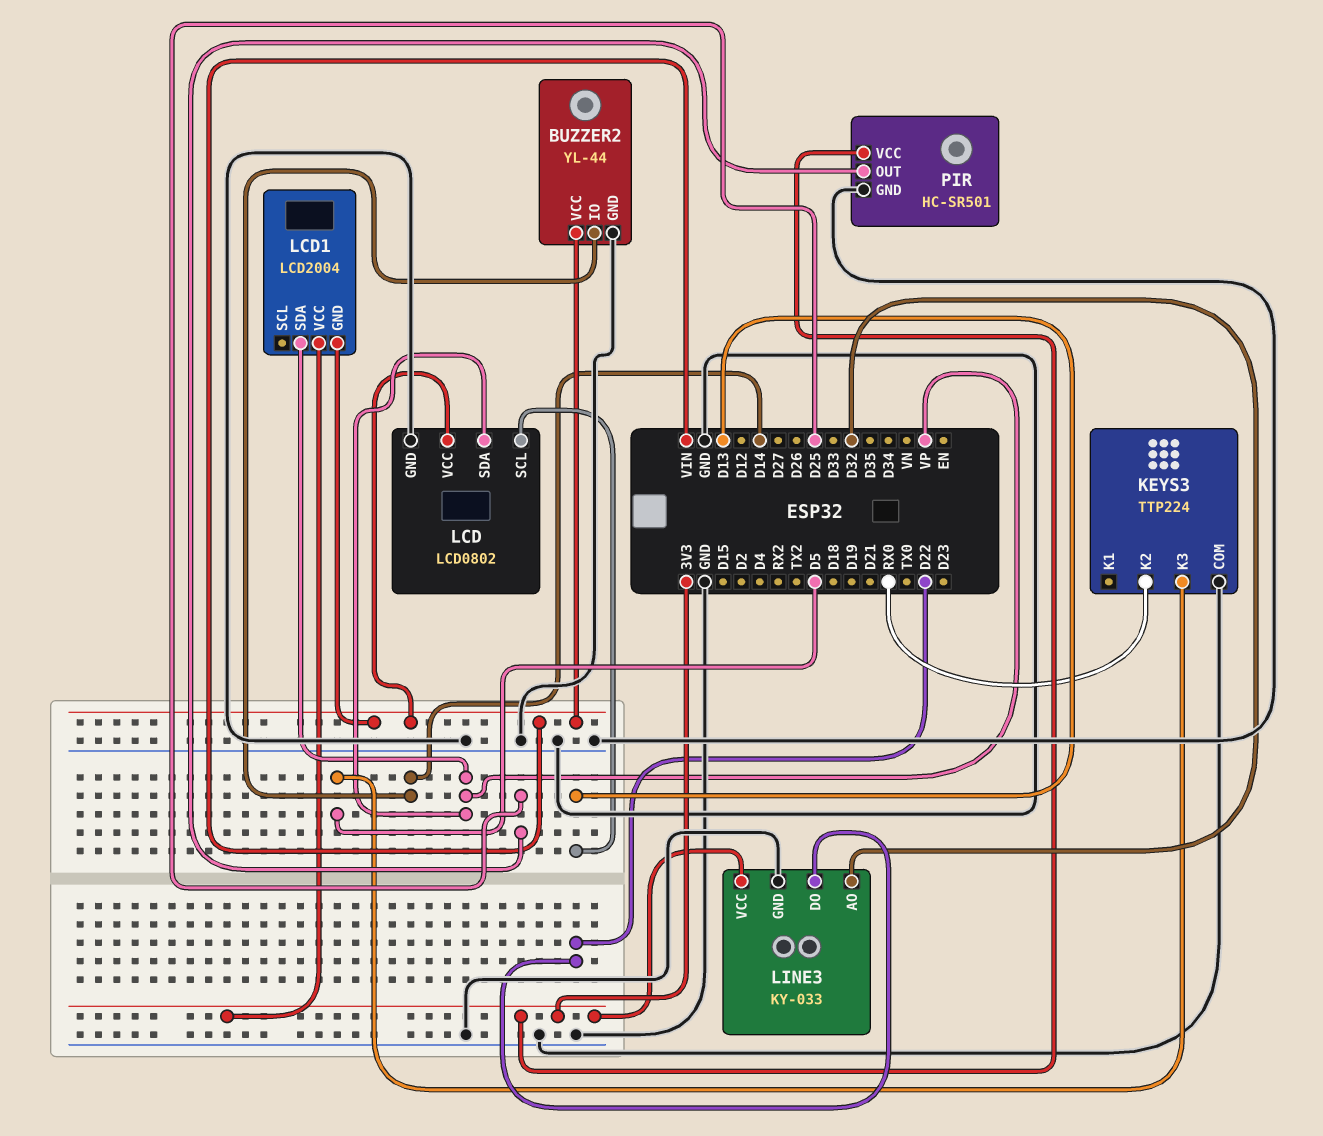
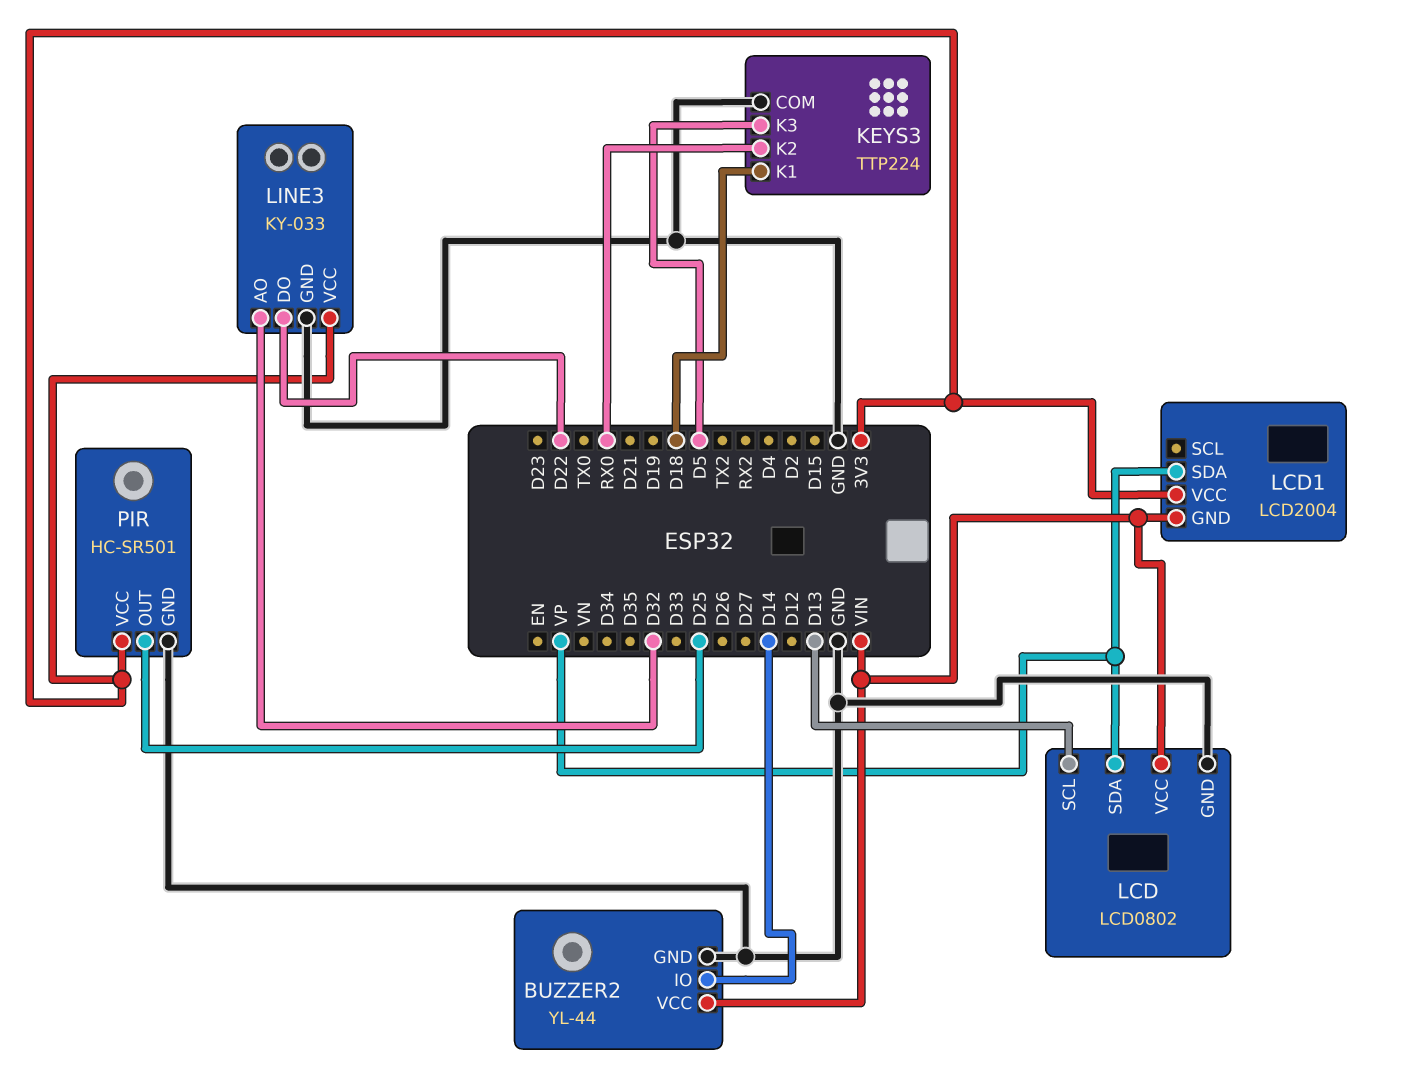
KEYS3 pin K1: none -> D18

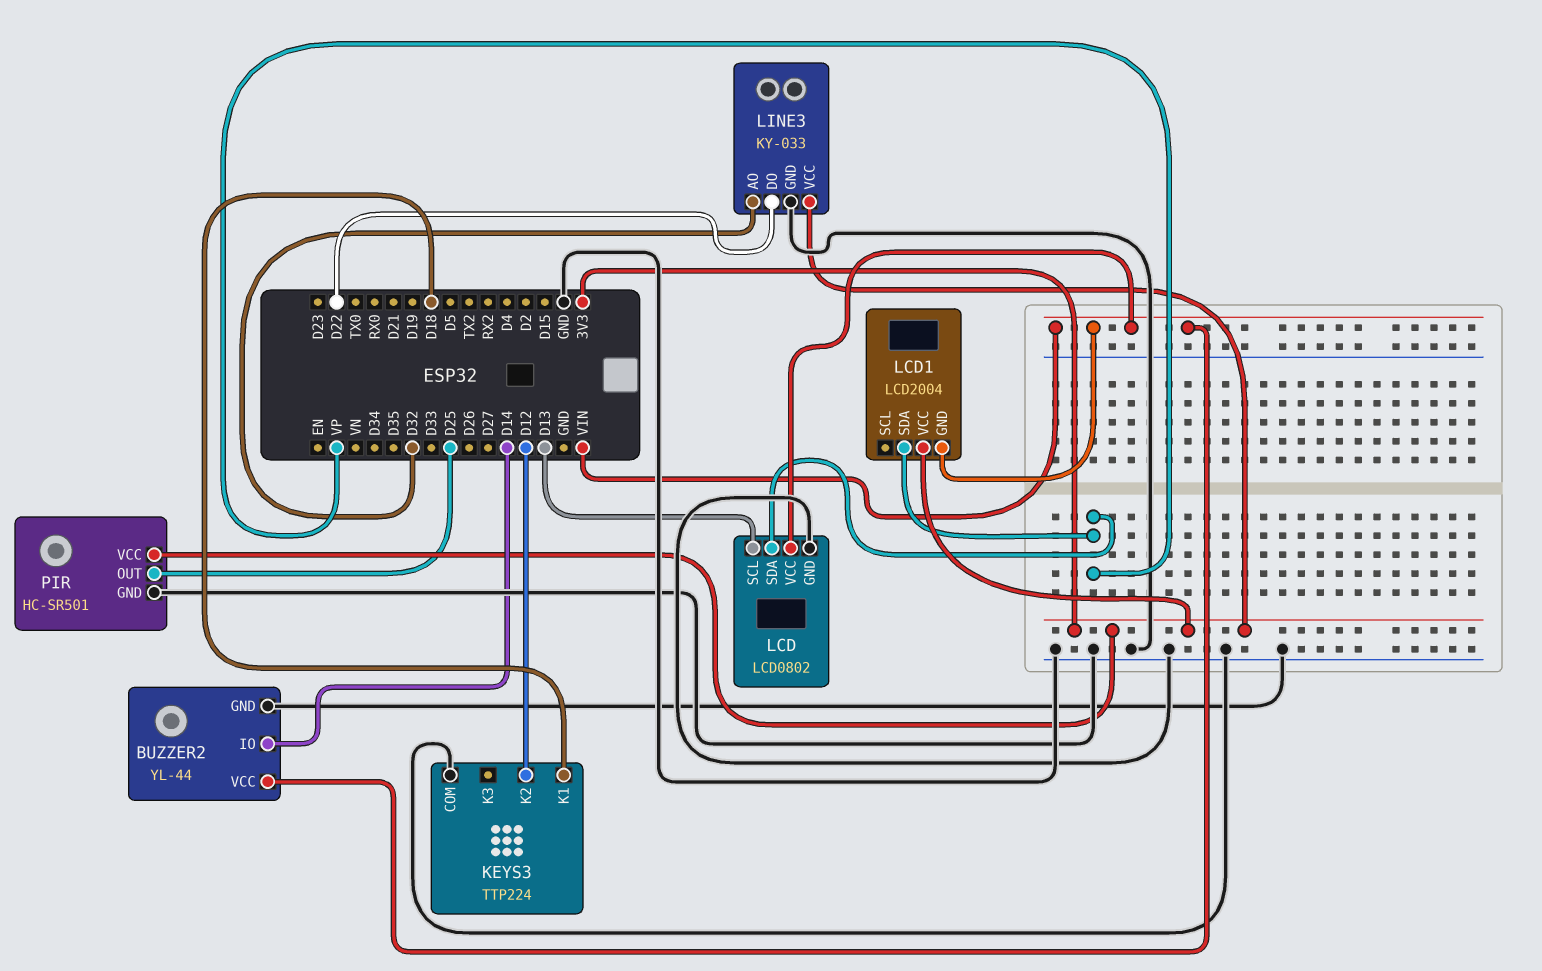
KEYS3 pin K2: RX0 -> D12
KEYS3 pin K3: D5 -> none

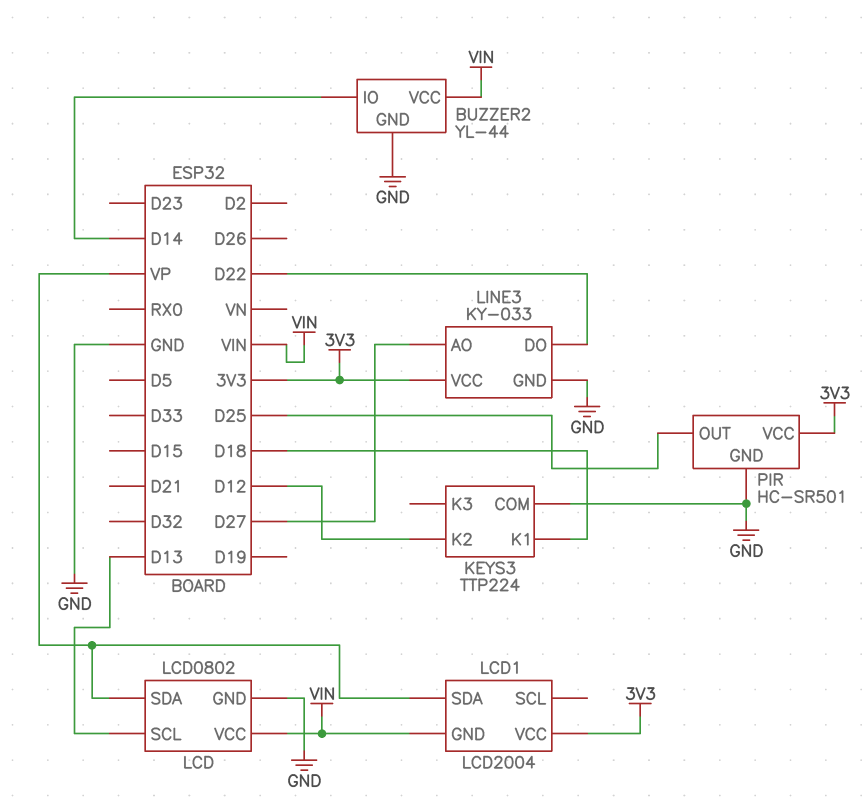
LINE3 pin AO: D32 -> D27

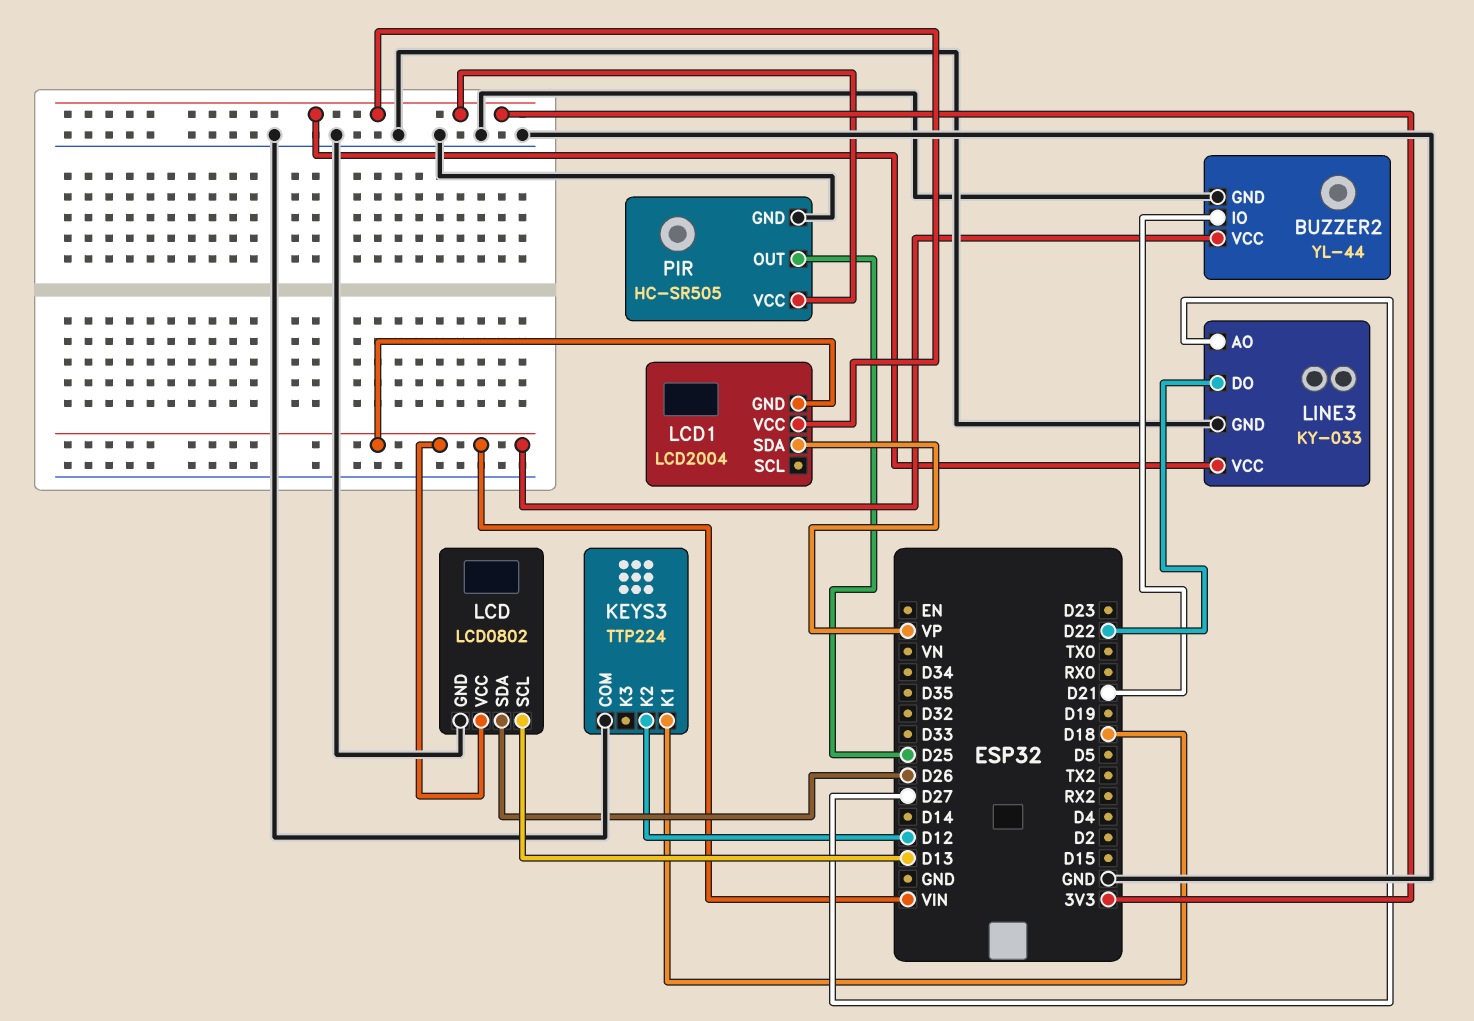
BUZZER2 pin IO: D14 -> D21
LCD pin SDA: VP -> D26
PIR: HC-SR501 -> HC-SR505

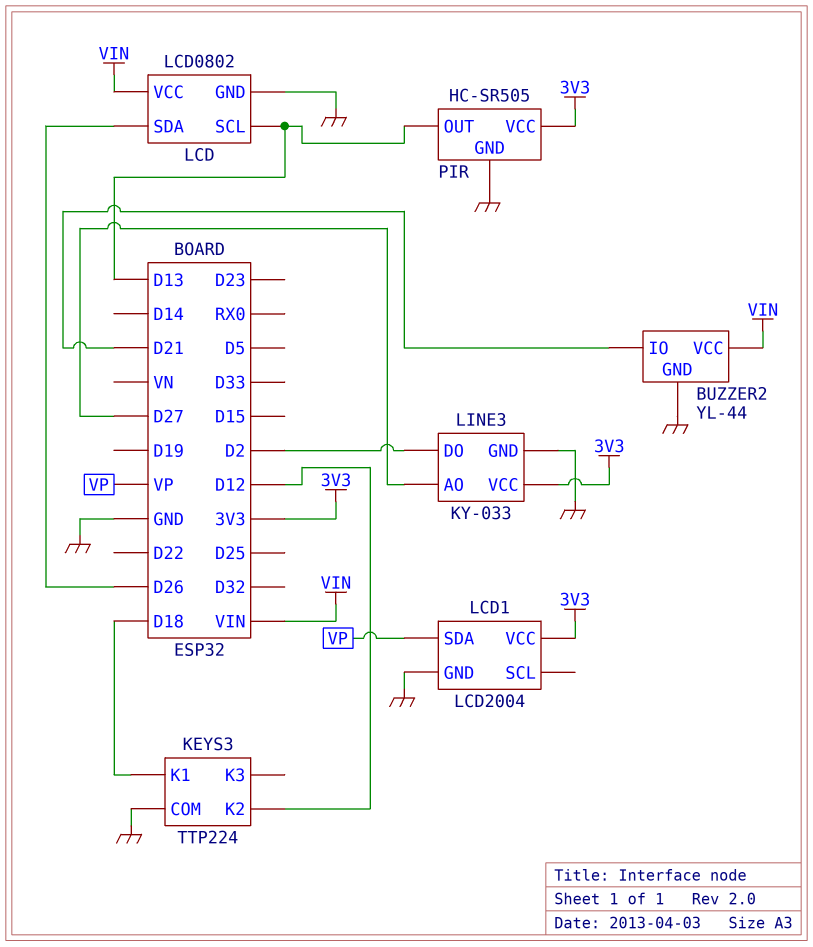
LCD1 pin GND: VIN -> GND
LINE3 pin DO: D22 -> D2
PIR pin OUT: D25 -> D13

